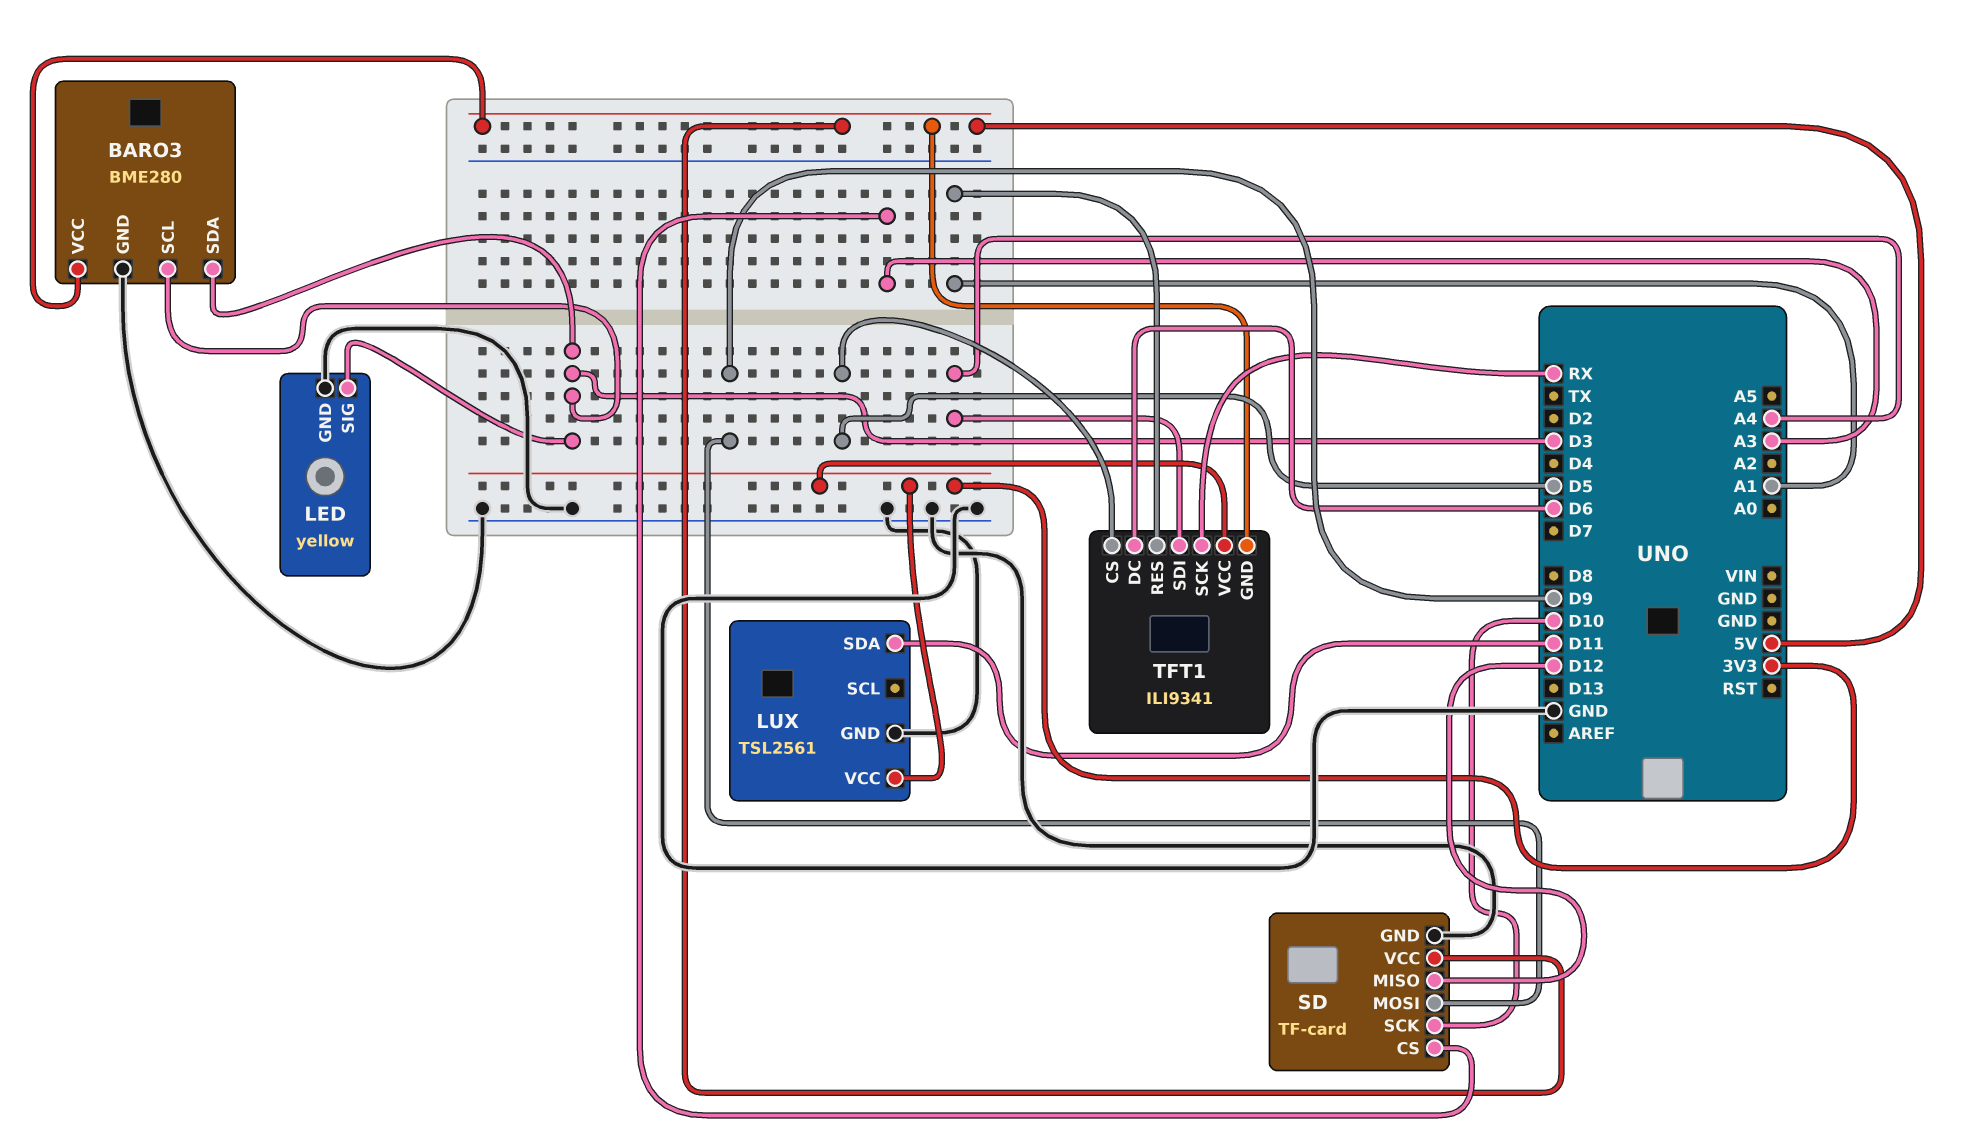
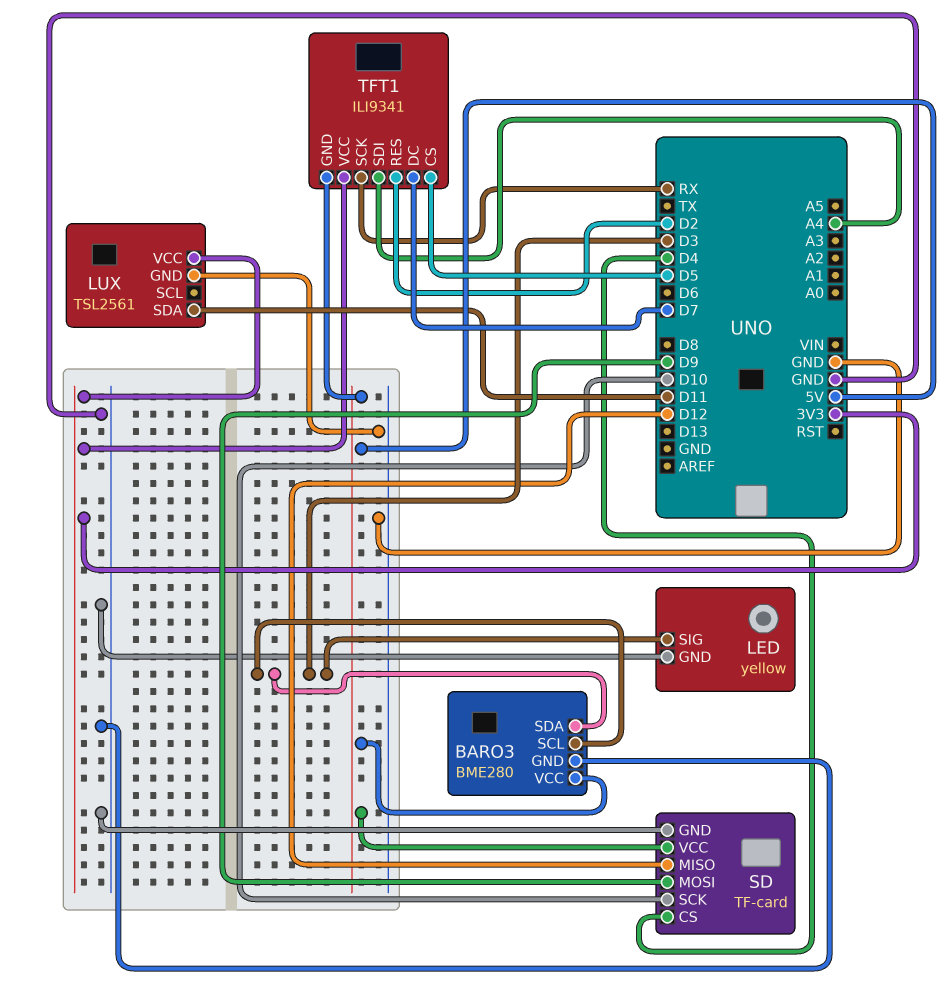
SD pin CS: A3 -> D4
TFT1 pin DC: D6 -> D7
TFT1 pin RES: A1 -> D2

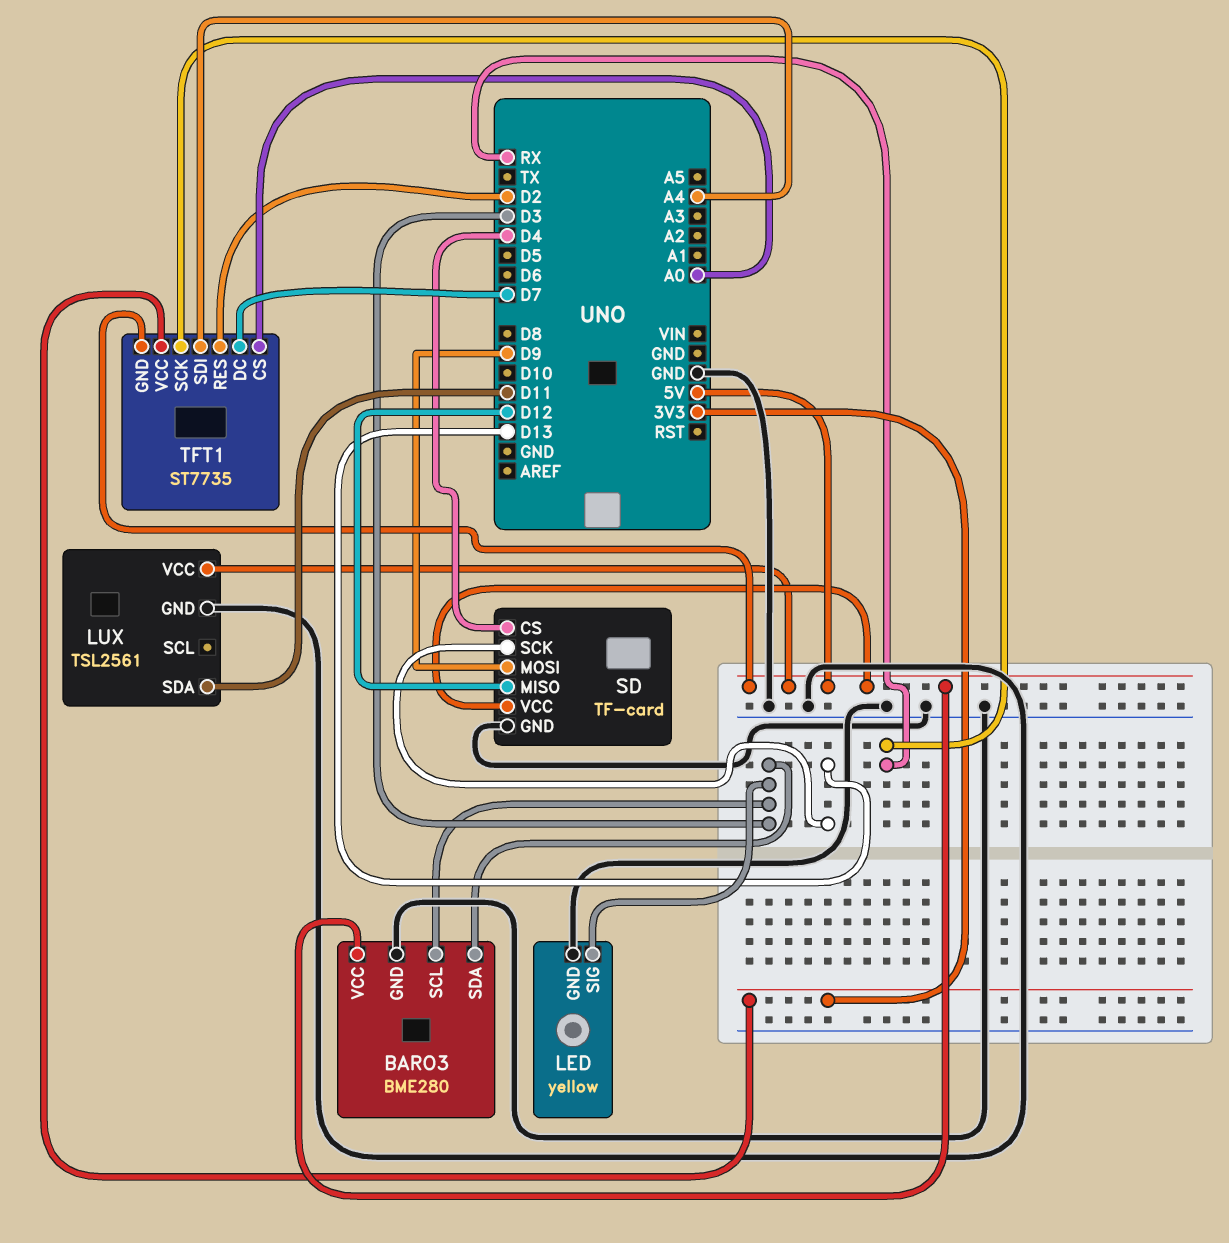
LUX pin VCC: 3V3 -> 5V
SD pin SCK: D10 -> D13
TFT1: ILI9341 -> ST7735
TFT1 pin CS: D5 -> A0

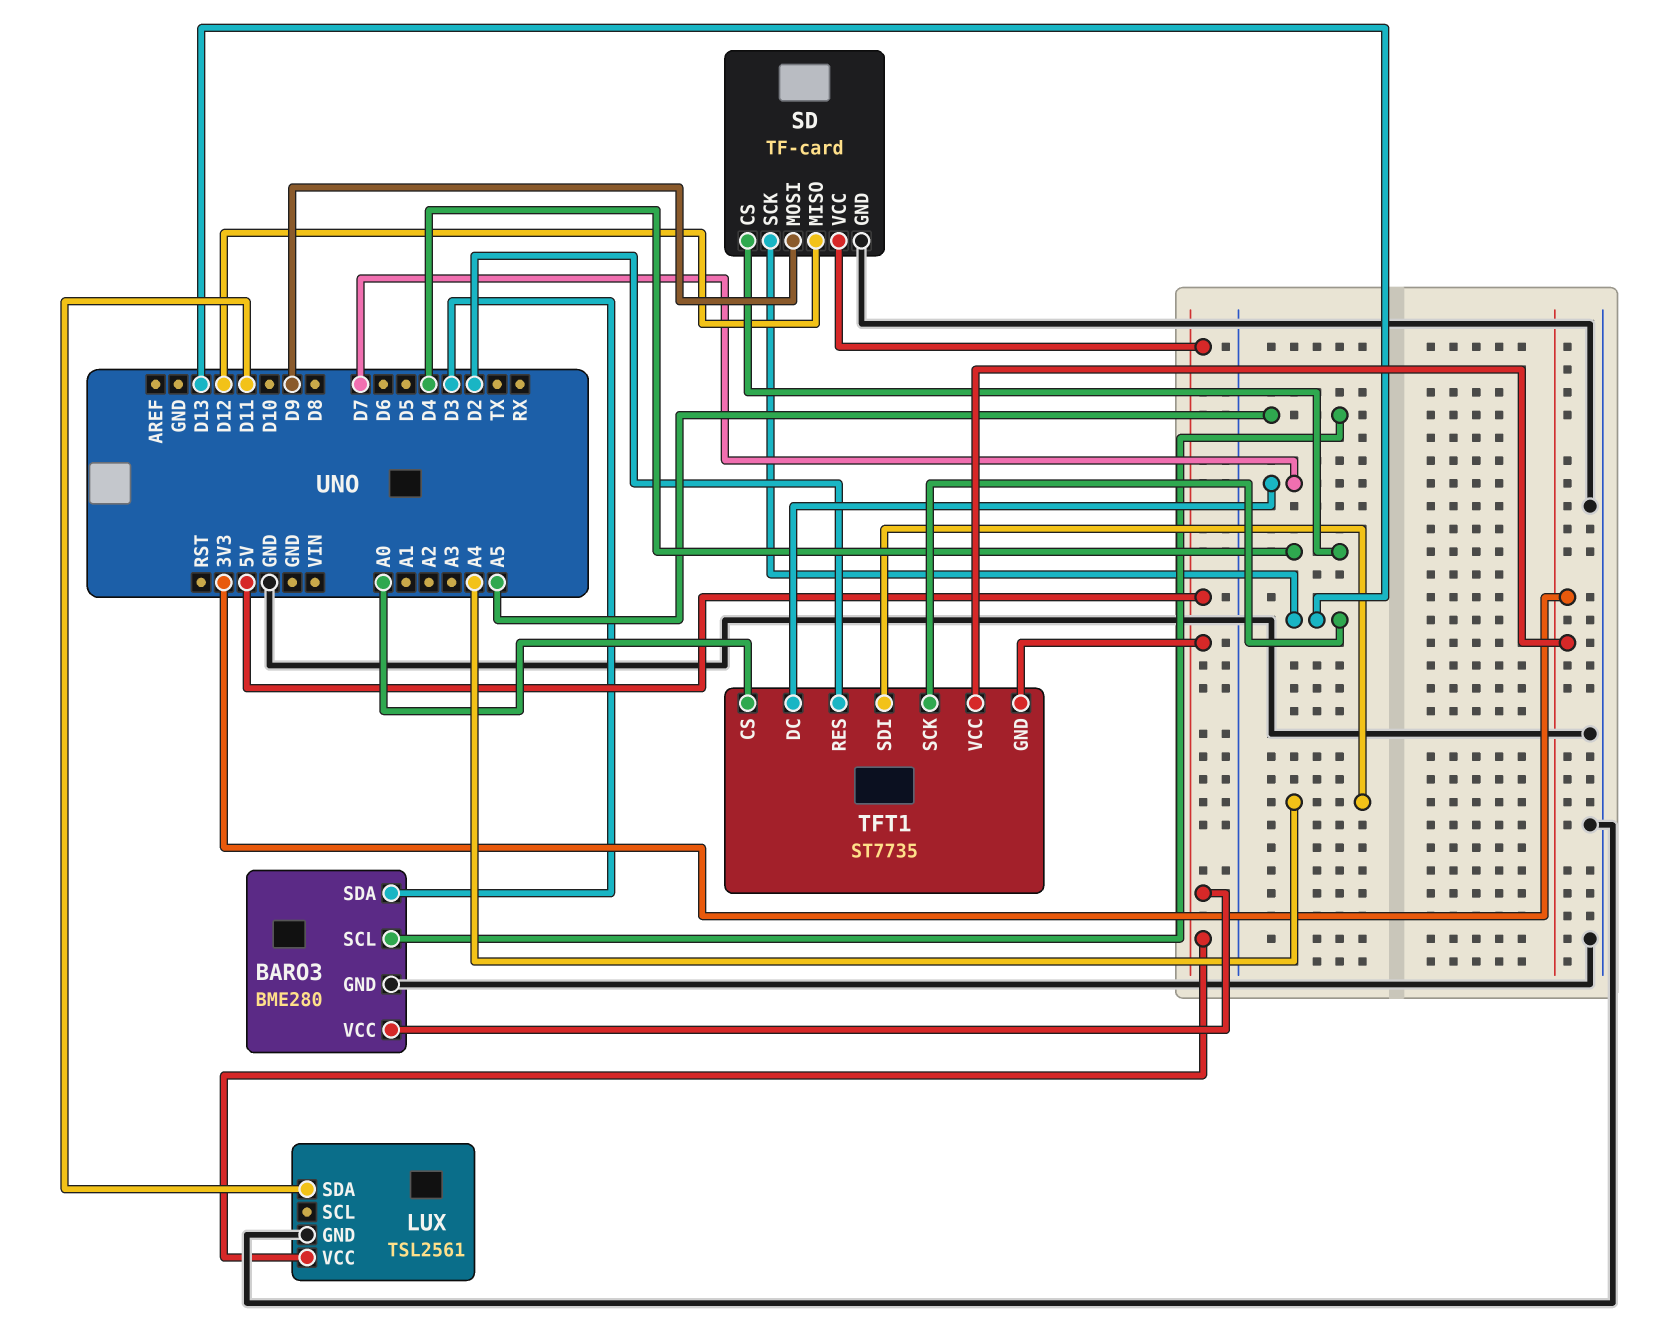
BARO3 pin SCL: D3 -> A5
LED: yellow -> none
LED pin GND: GND -> none
LED pin SIG: D3 -> none
TFT1 pin SCK: RX -> D13

